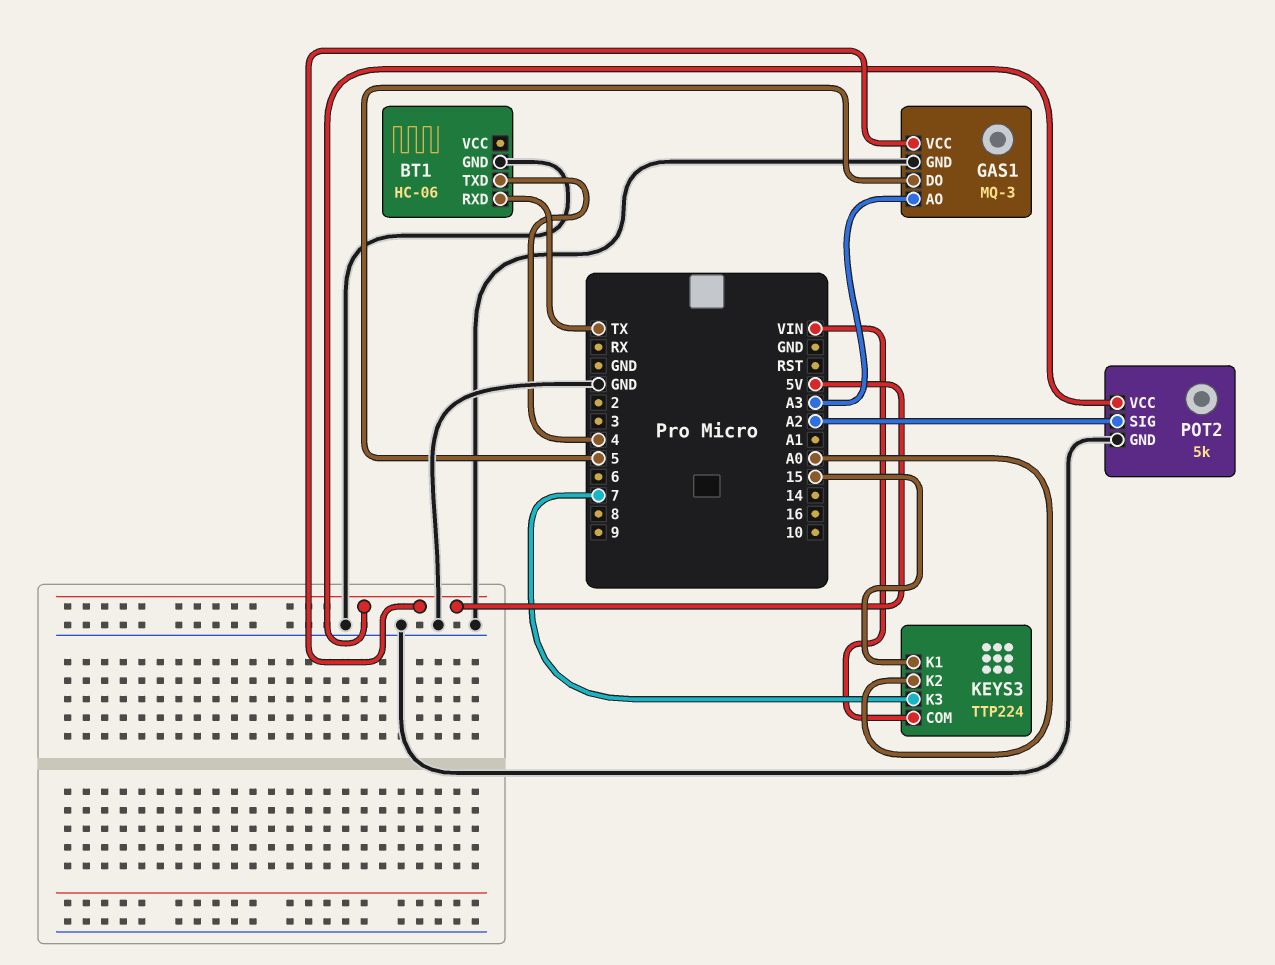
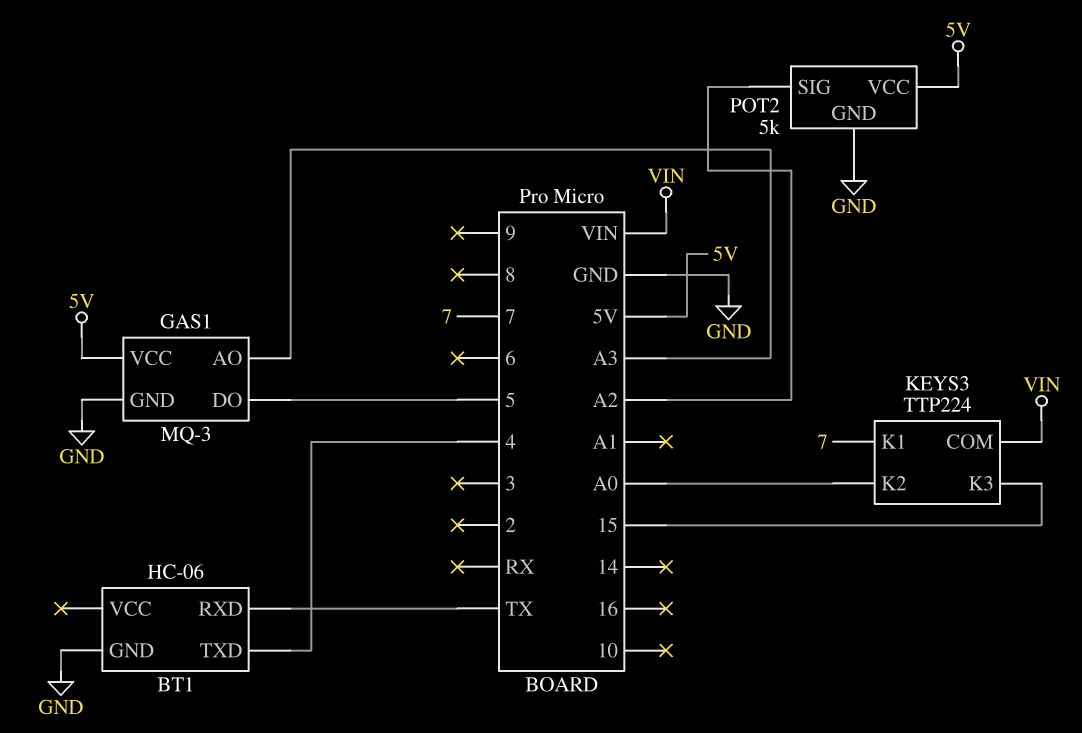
KEYS3 pin K1: 15 -> 7
KEYS3 pin K3: 7 -> 15

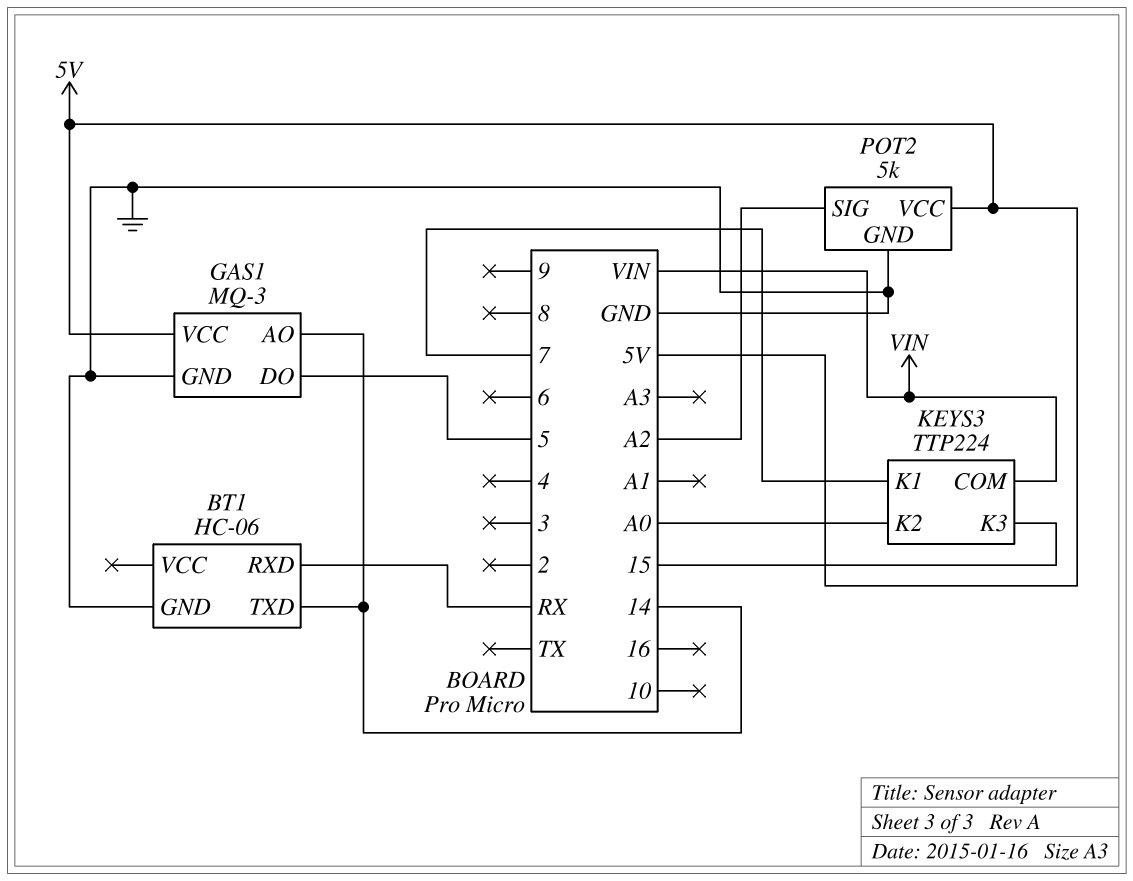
BT1 pin RXD: TX -> RX
BT1 pin TXD: 4 -> 14
GAS1 pin AO: A3 -> 14

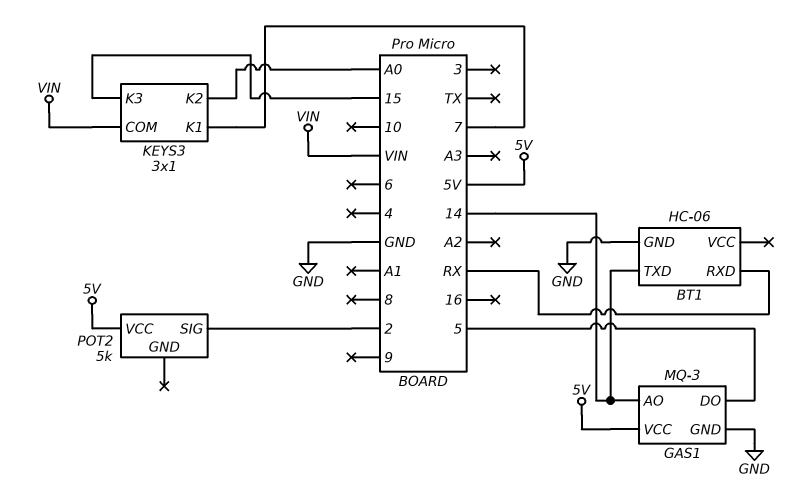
KEYS3: TTP224 -> 3x1
POT2 pin GND: GND -> none
POT2 pin SIG: A2 -> 2

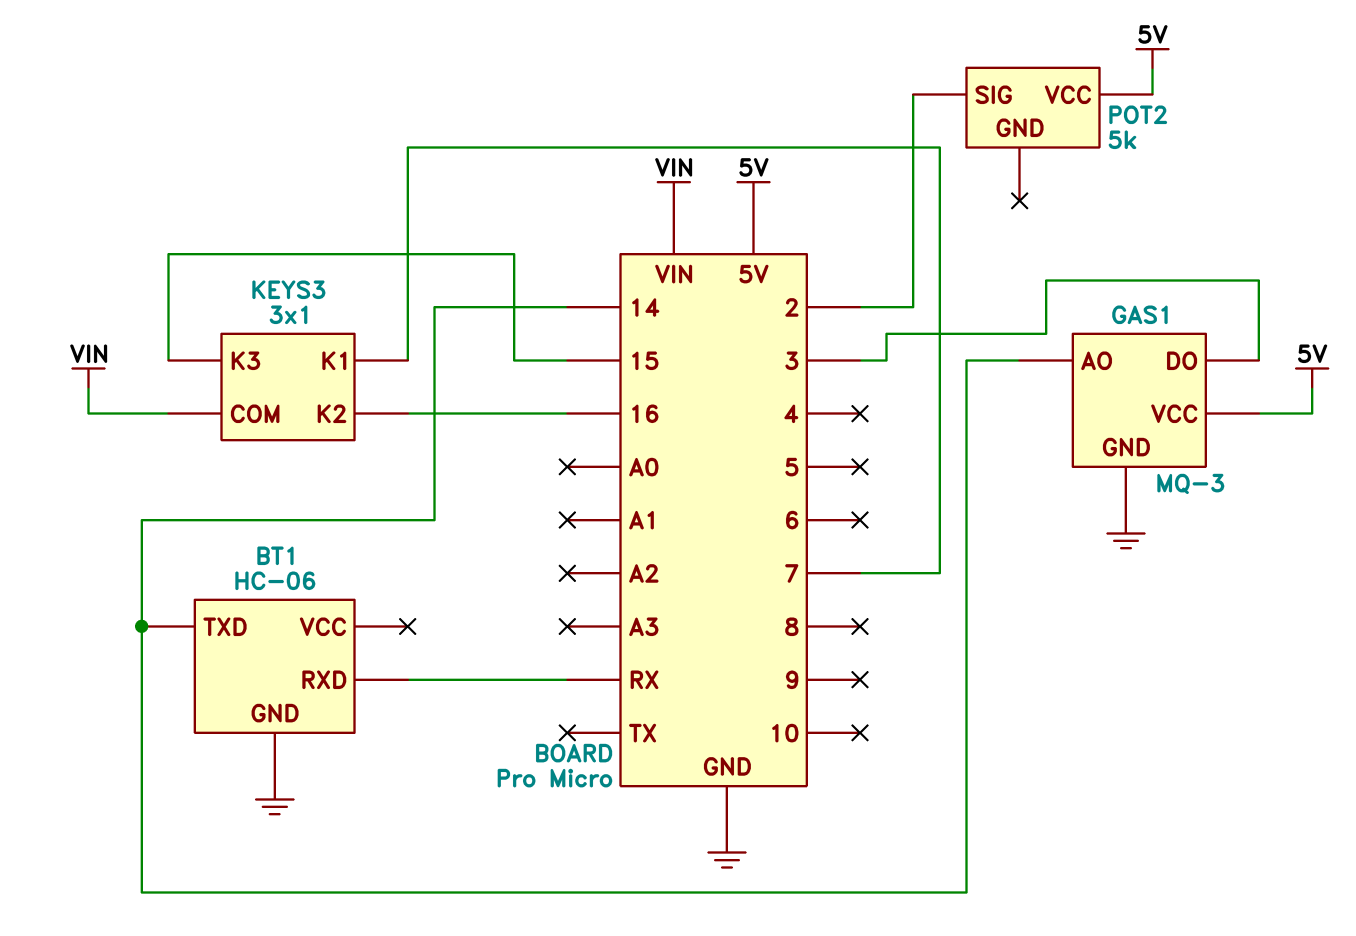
GAS1 pin DO: 5 -> 3
KEYS3 pin K2: A0 -> 16

